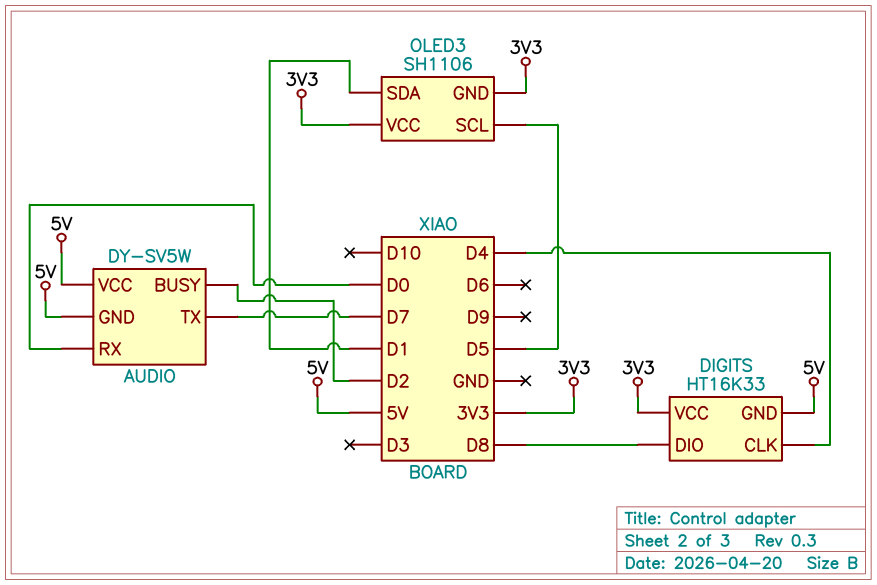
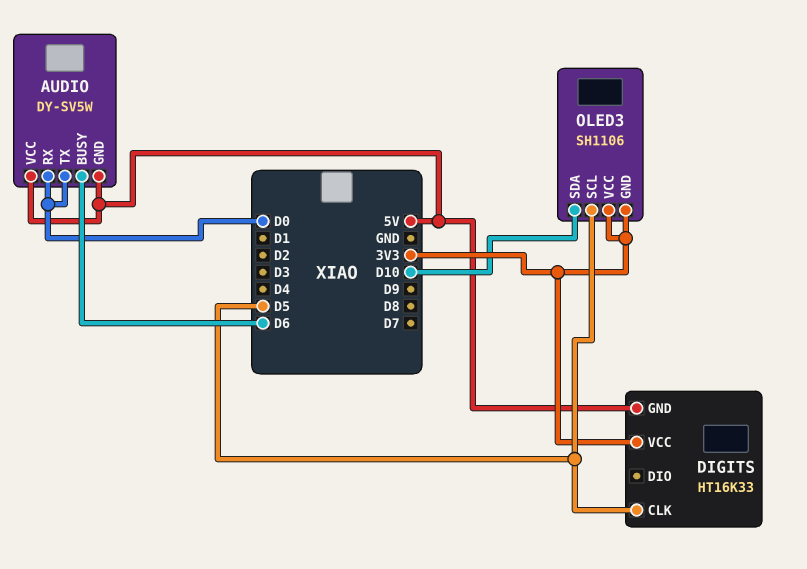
AUDIO pin BUSY: D2 -> D6
AUDIO pin TX: D7 -> D0
DIGITS pin CLK: D4 -> D5
DIGITS pin DIO: D8 -> none
OLED3 pin SDA: D1 -> D10

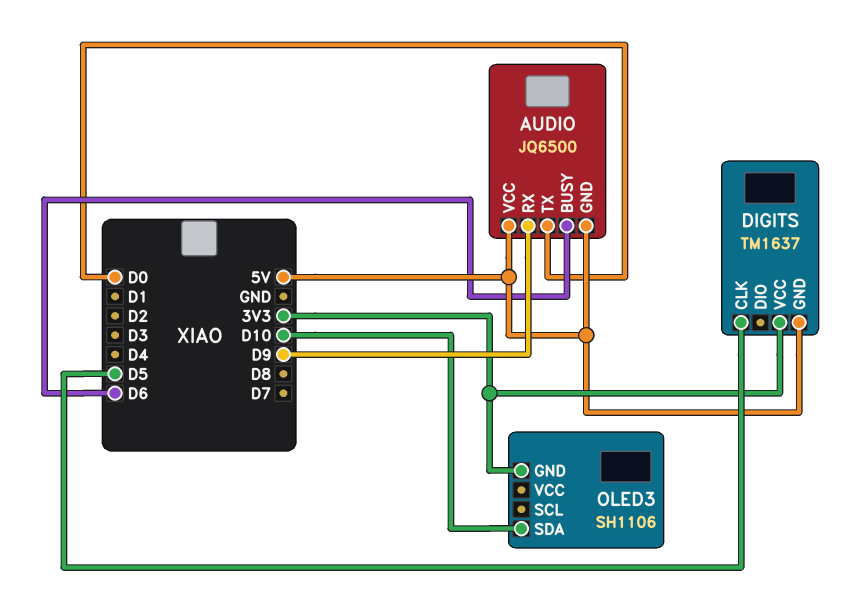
AUDIO: DY-SV5W -> JQ6500
AUDIO pin RX: D0 -> D9
DIGITS: HT16K33 -> TM1637
OLED3 pin SCL: D5 -> none
OLED3 pin VCC: 3V3 -> none

